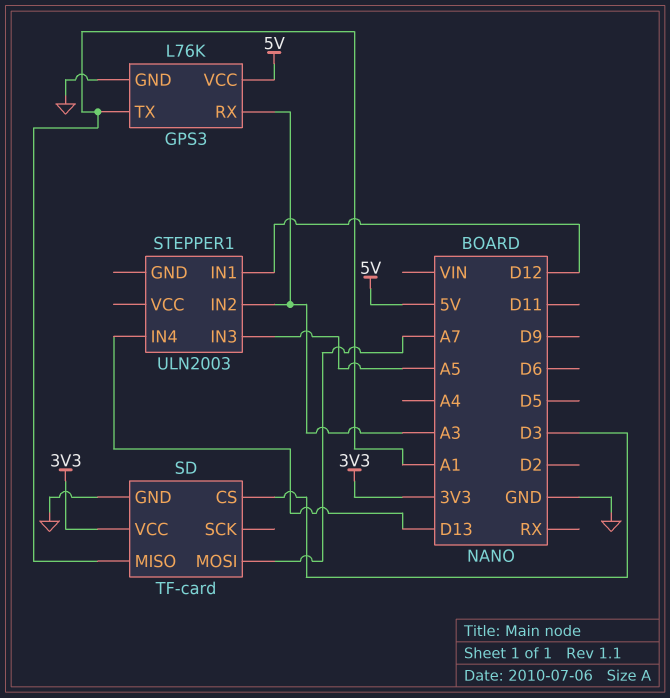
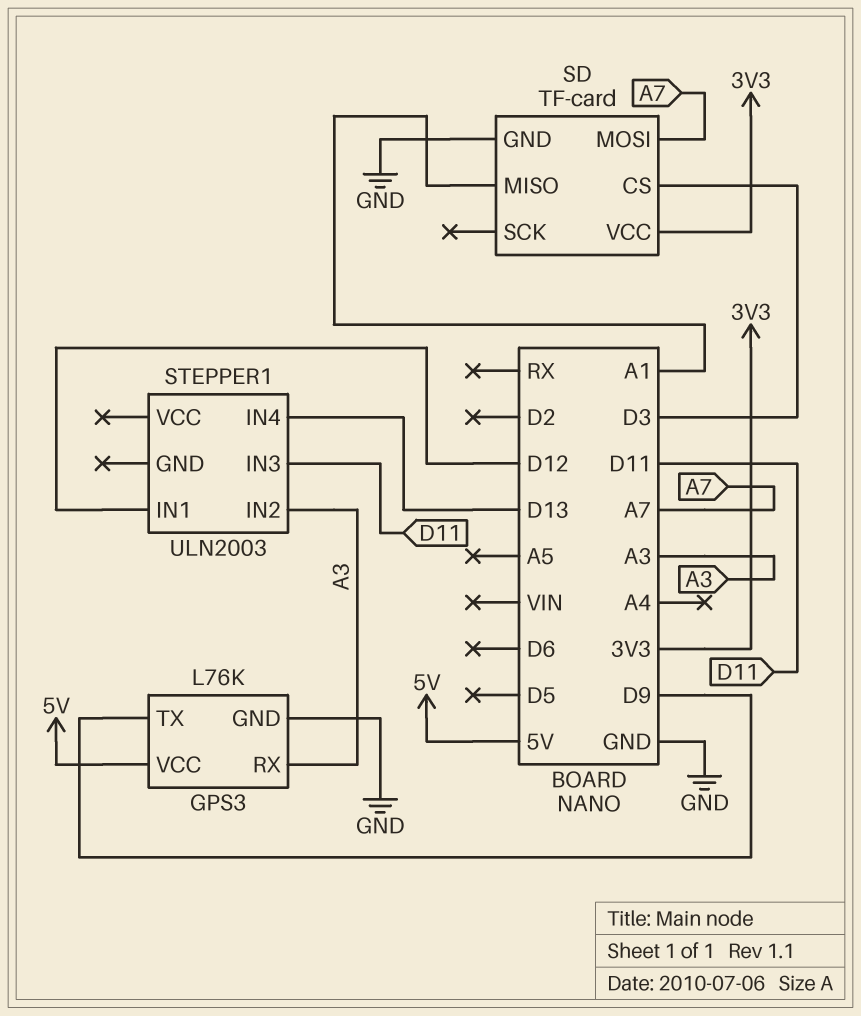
GPS3 pin TX: A1 -> D9
STEPPER1 pin IN3: A5 -> D11

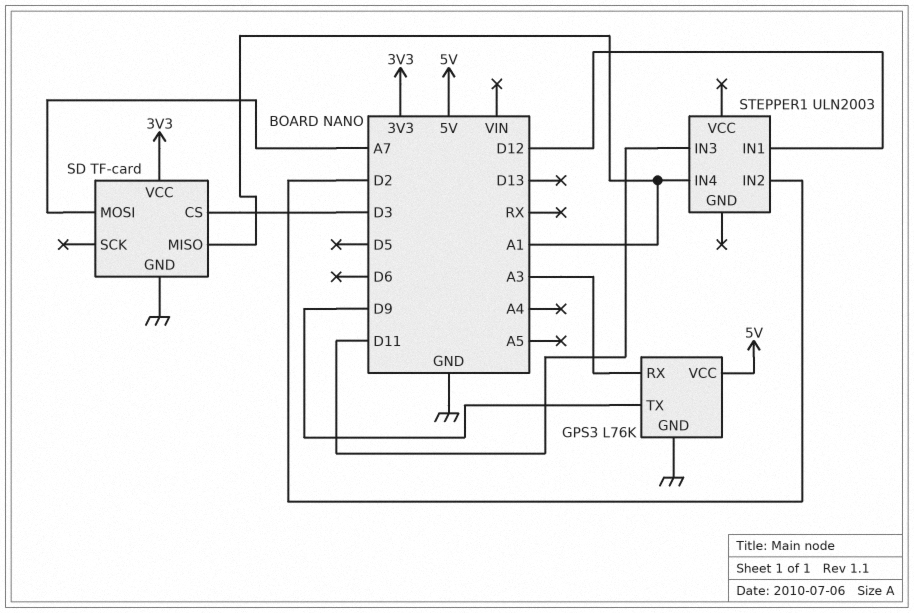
STEPPER1 pin IN2: A3 -> D2
STEPPER1 pin IN4: D13 -> A1

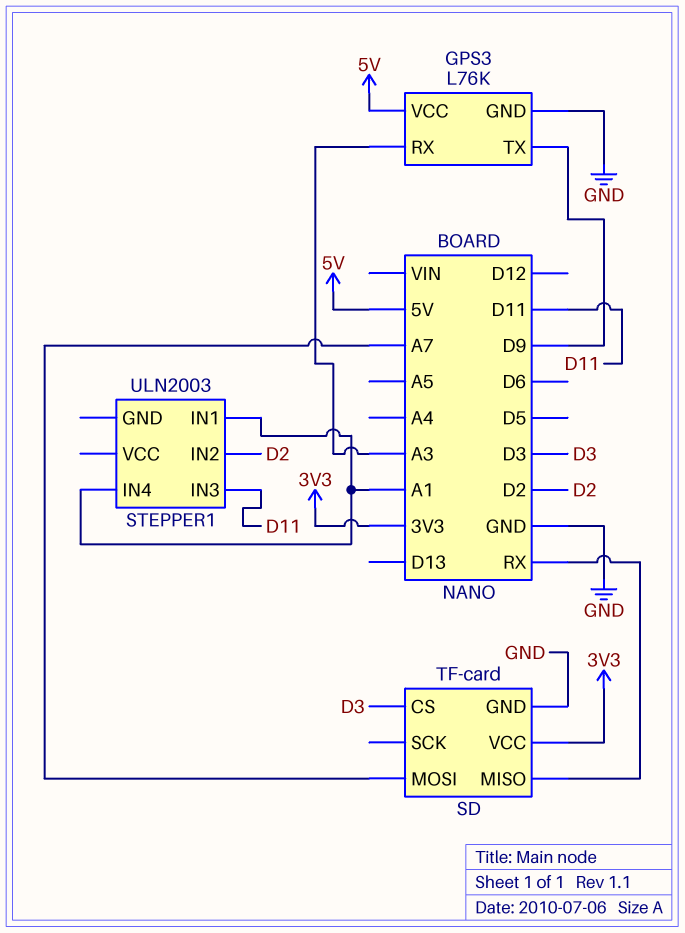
SD pin MISO: A1 -> RX
STEPPER1 pin IN1: D12 -> A1

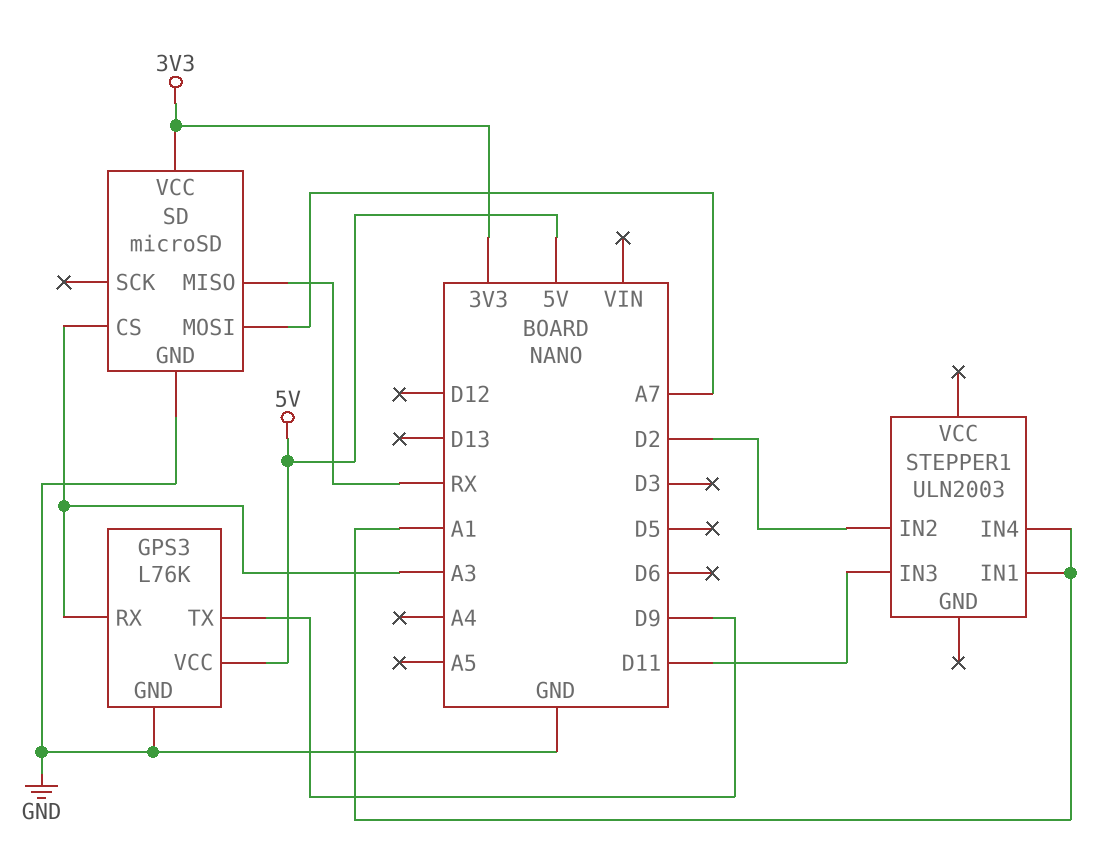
SD: TF-card -> microSD
SD pin CS: D3 -> A3

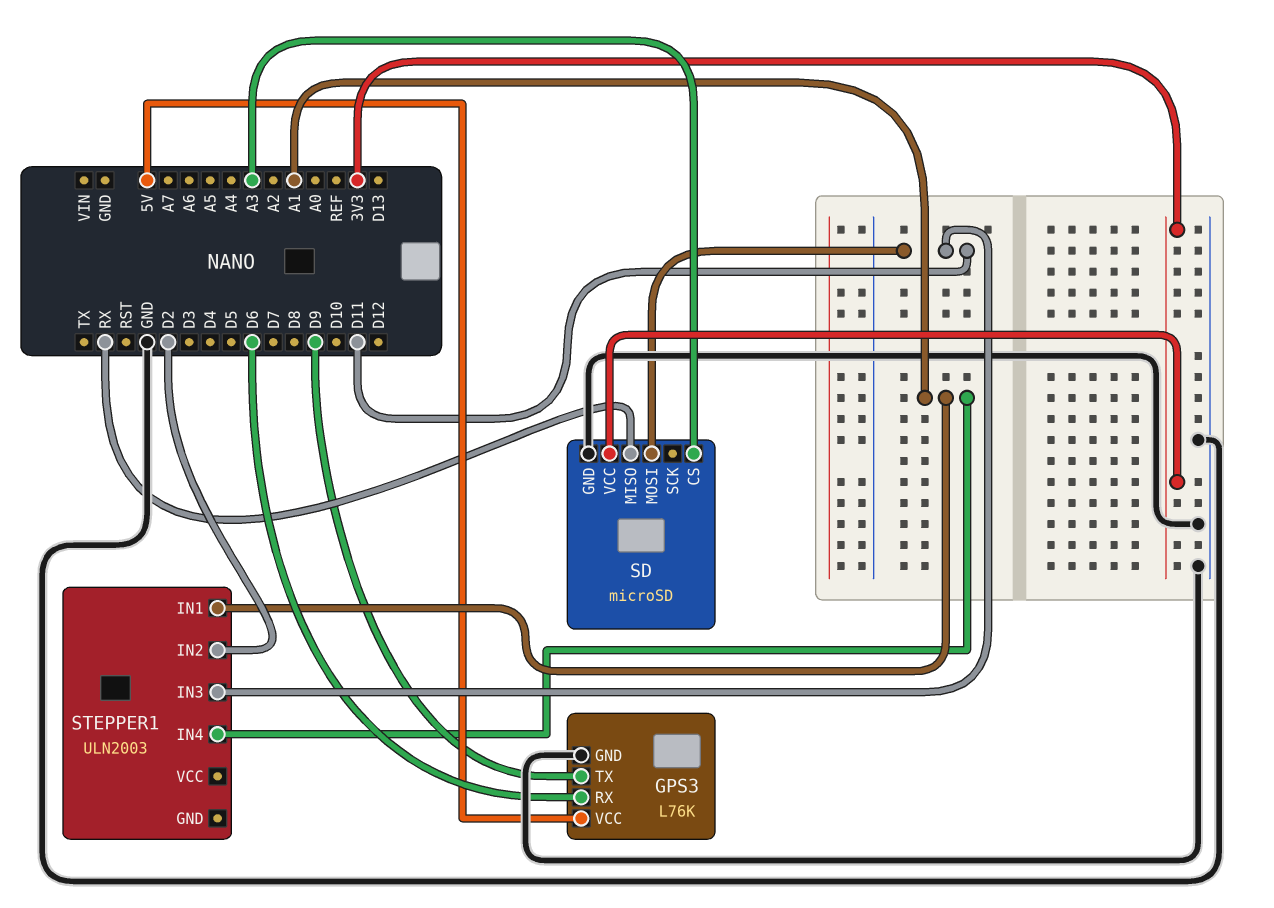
GPS3 pin RX: A3 -> D6
SD pin MOSI: A7 -> D11

